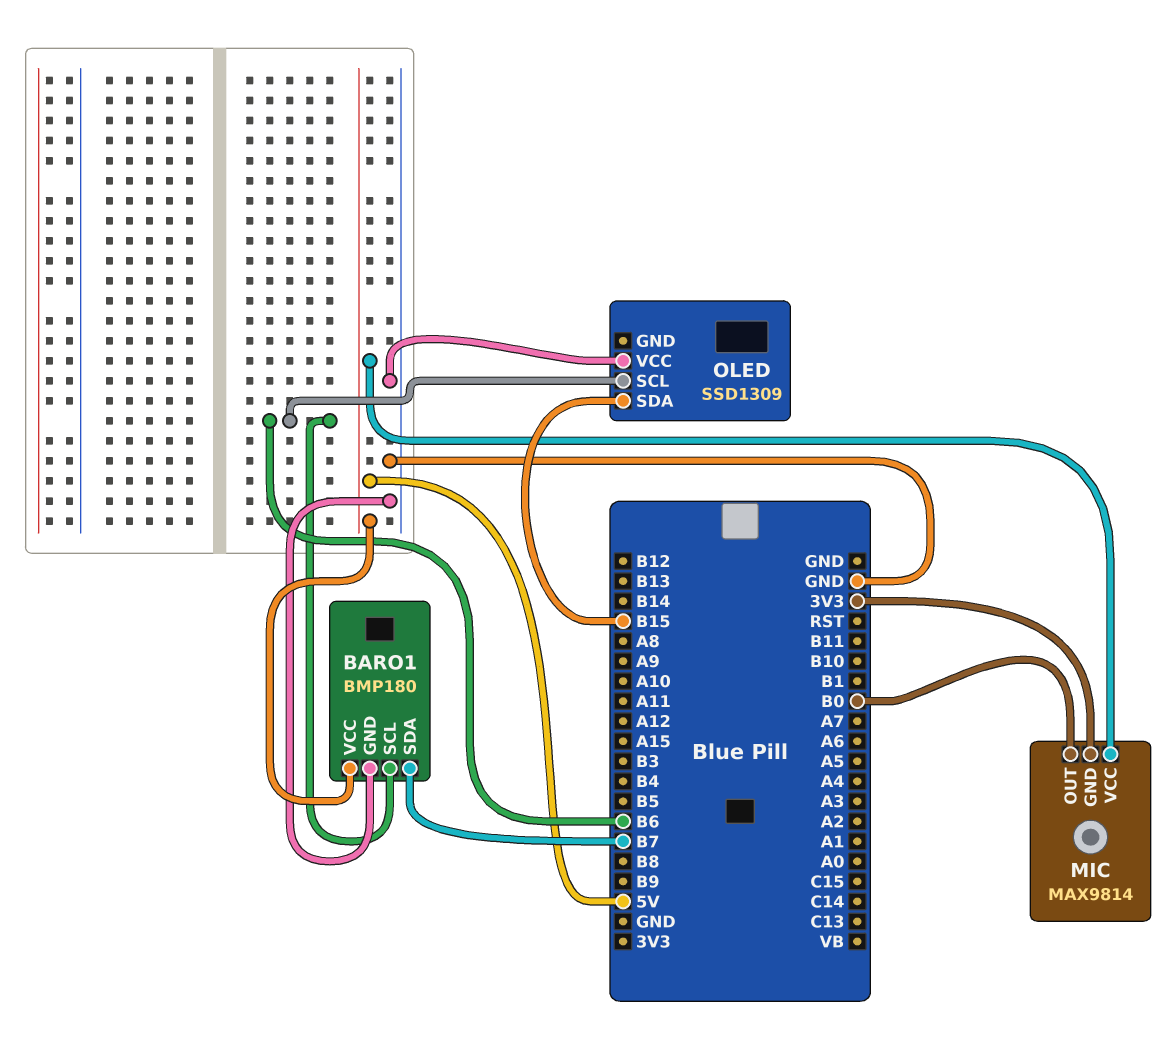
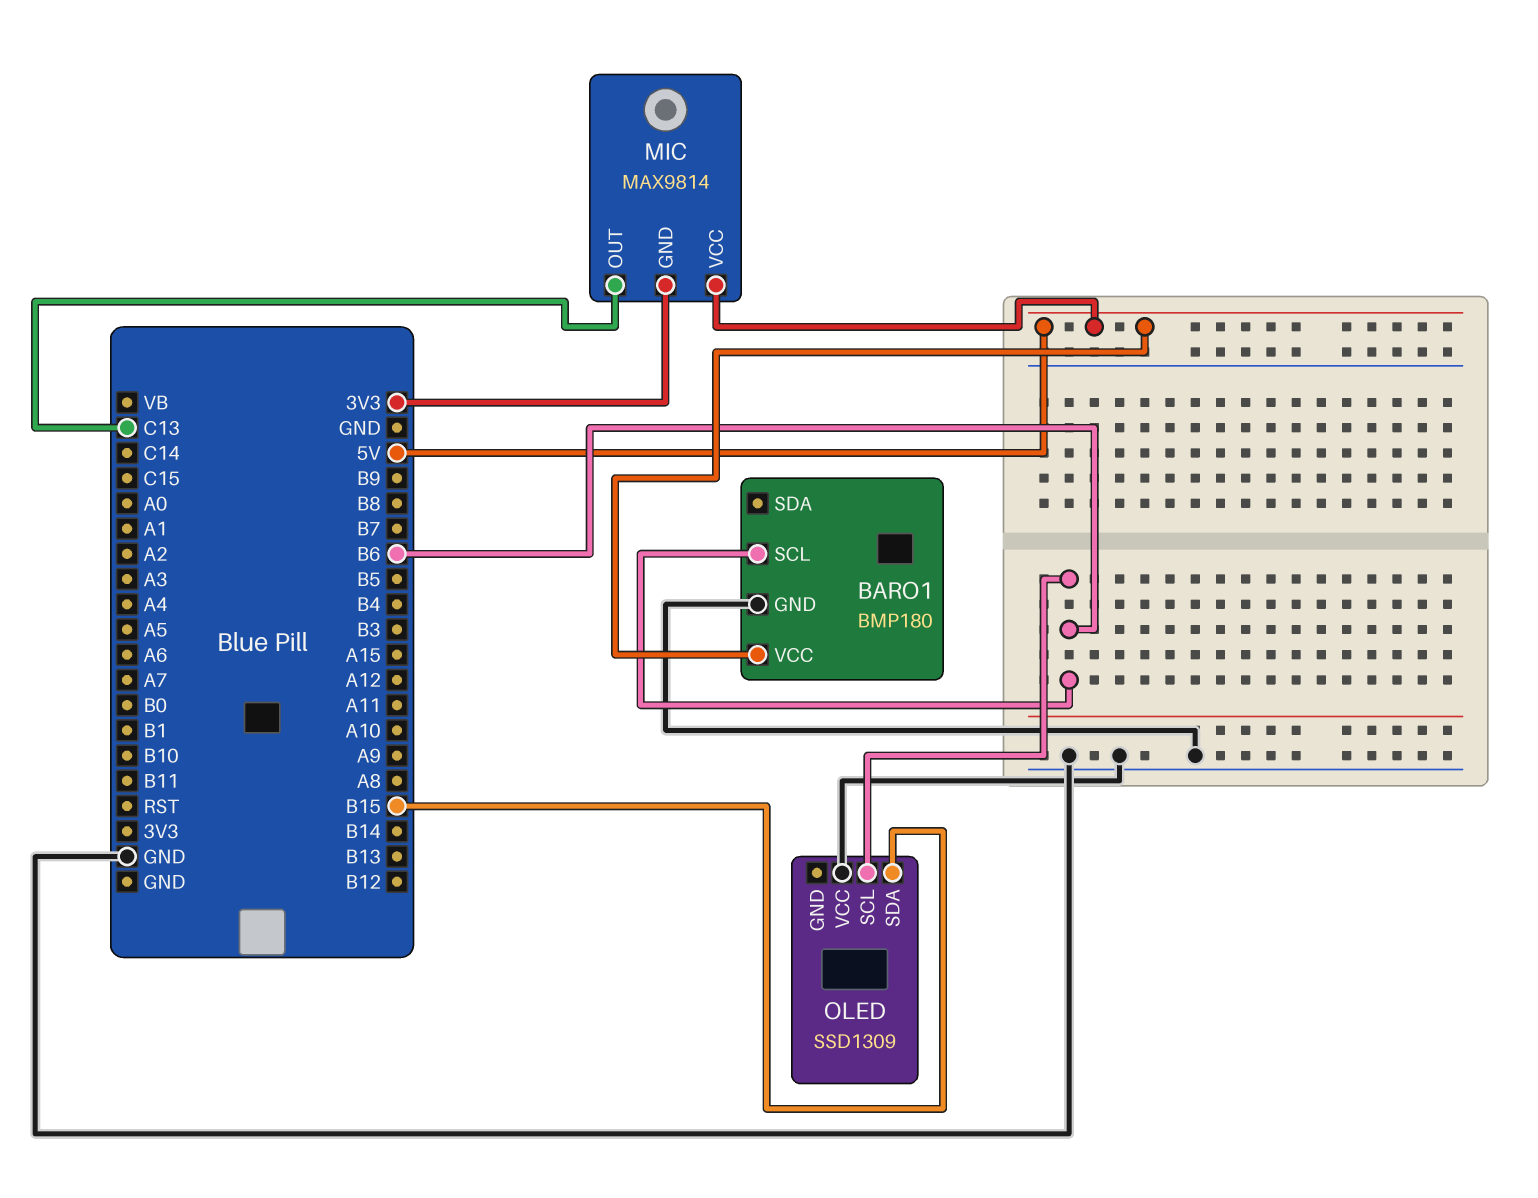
BARO1 pin SDA: B7 -> none
MIC pin OUT: B0 -> C13

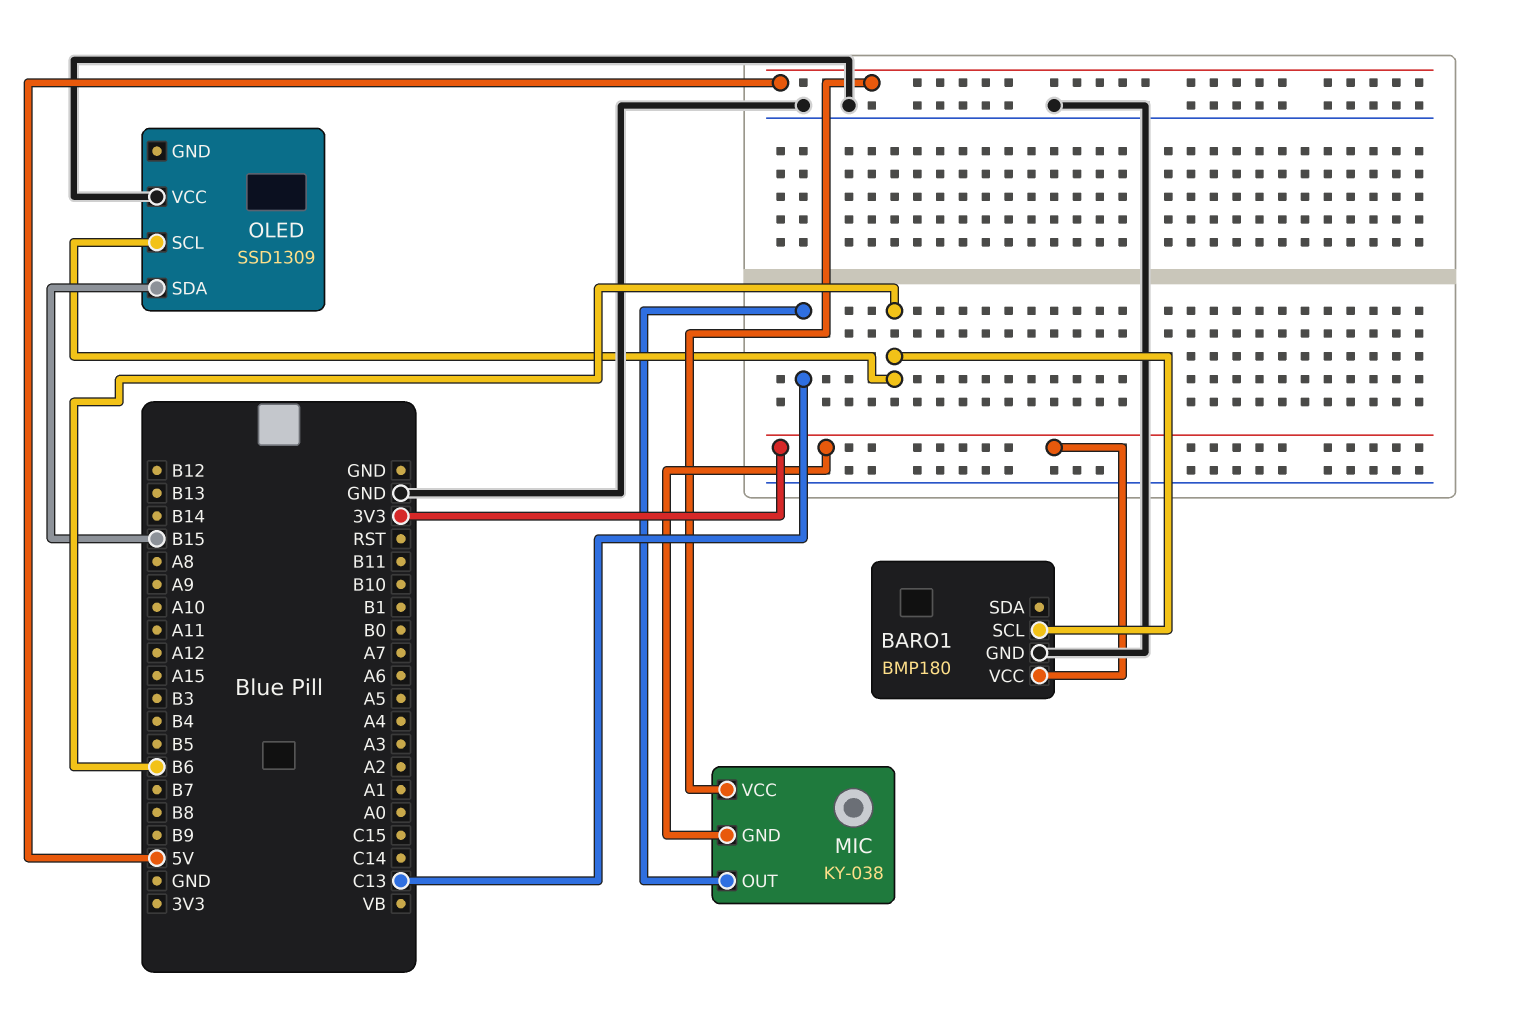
BARO1 pin VCC: 5V -> 3V3
MIC: MAX9814 -> KY-038

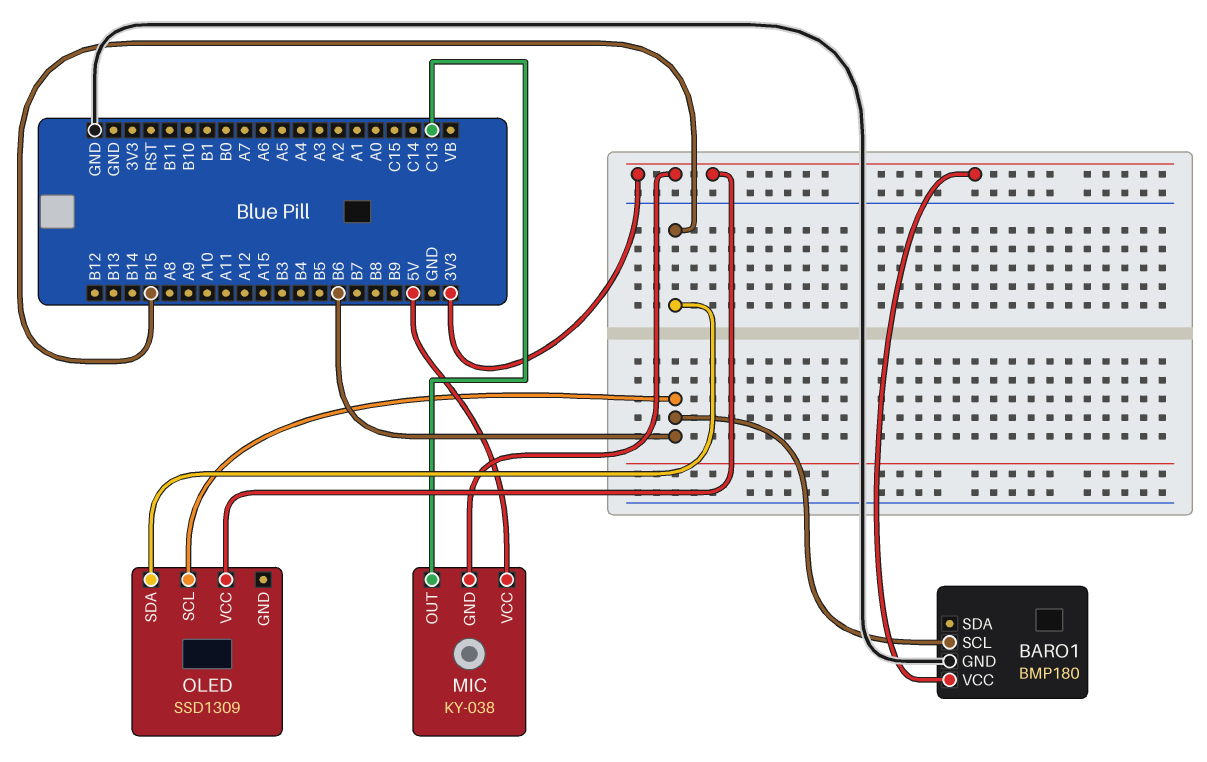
OLED pin VCC: GND -> 3V3

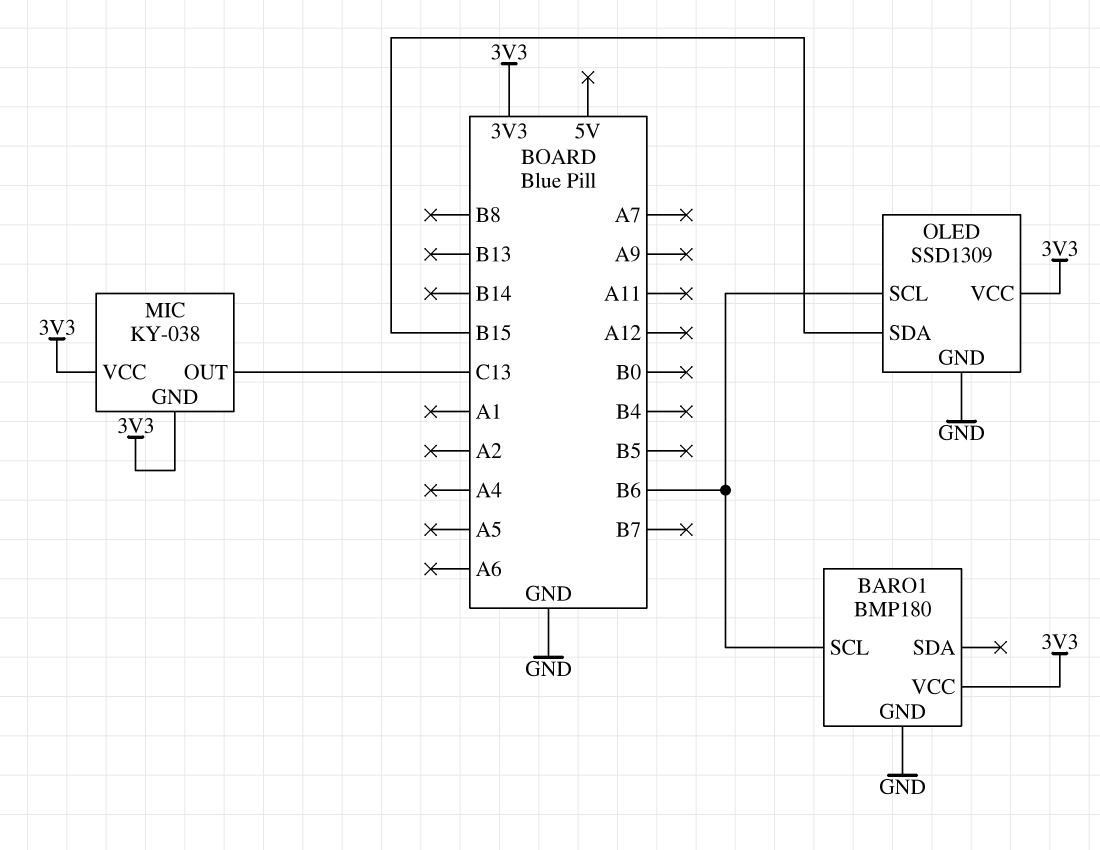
MIC pin VCC: 5V -> 3V3
OLED pin GND: none -> GND

